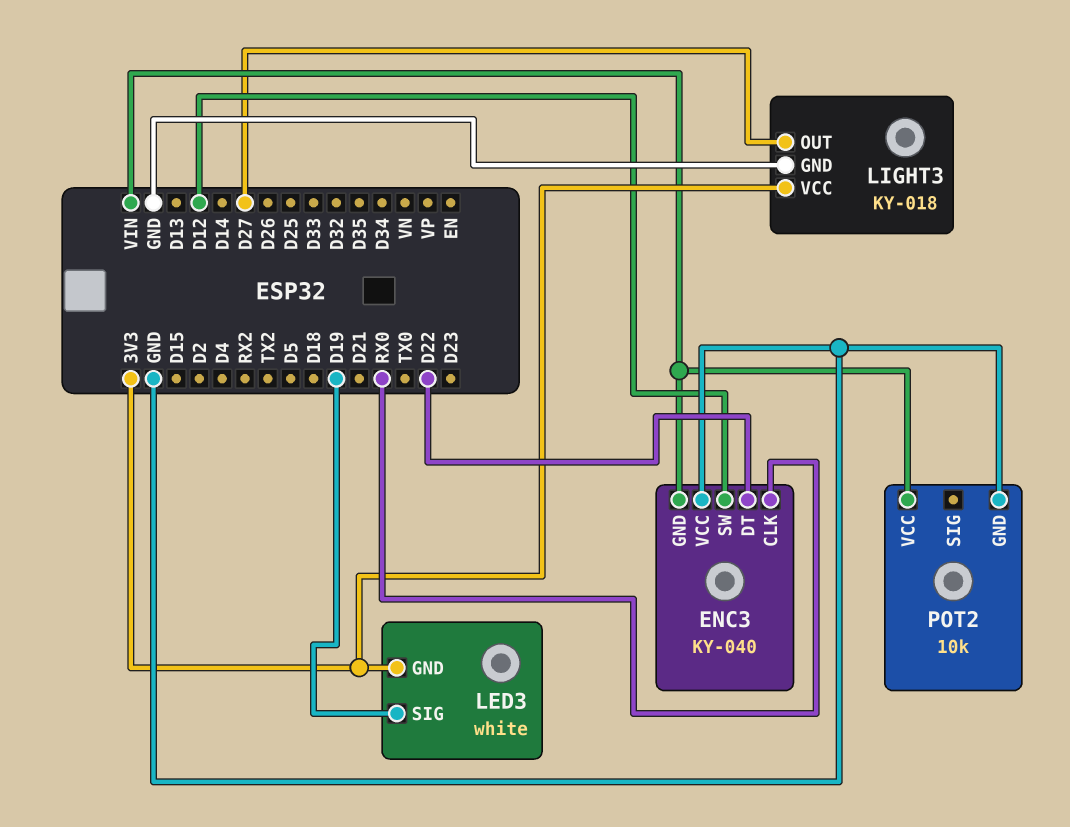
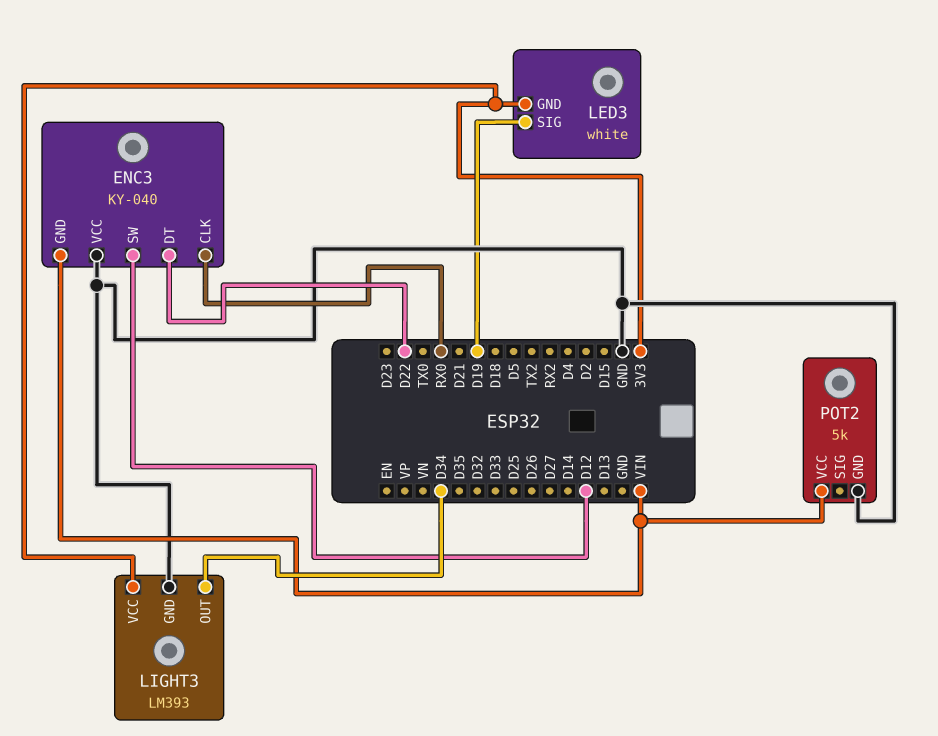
LIGHT3: KY-018 -> LM393
LIGHT3 pin OUT: D27 -> D34
POT2: 10k -> 5k

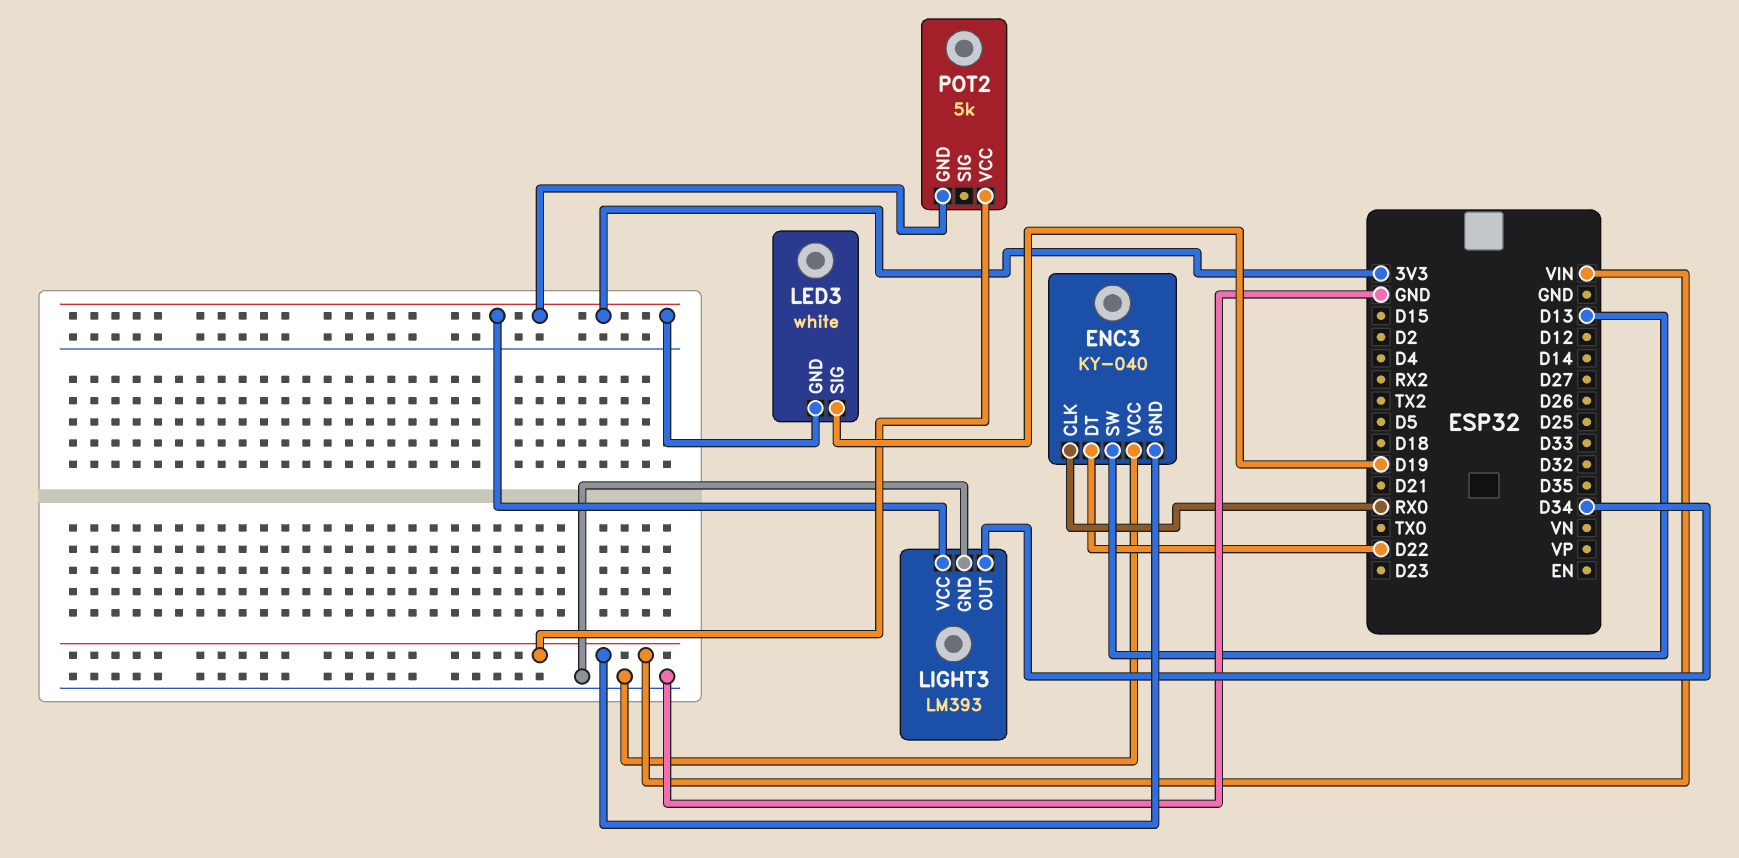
ENC3 pin SW: D12 -> D13
POT2 pin GND: GND -> 3V3

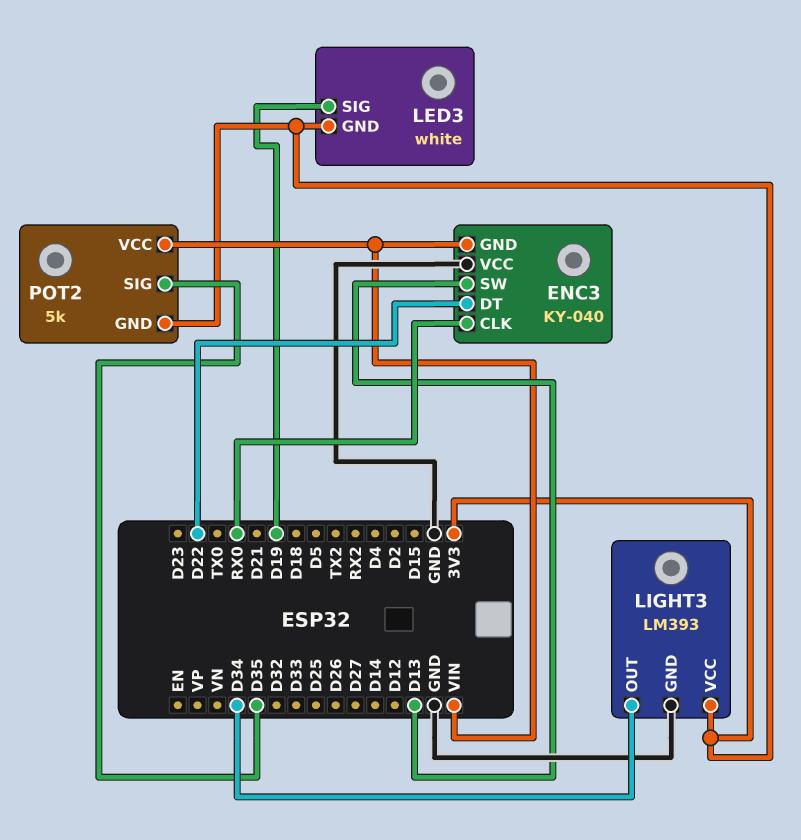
POT2 pin SIG: none -> D35

